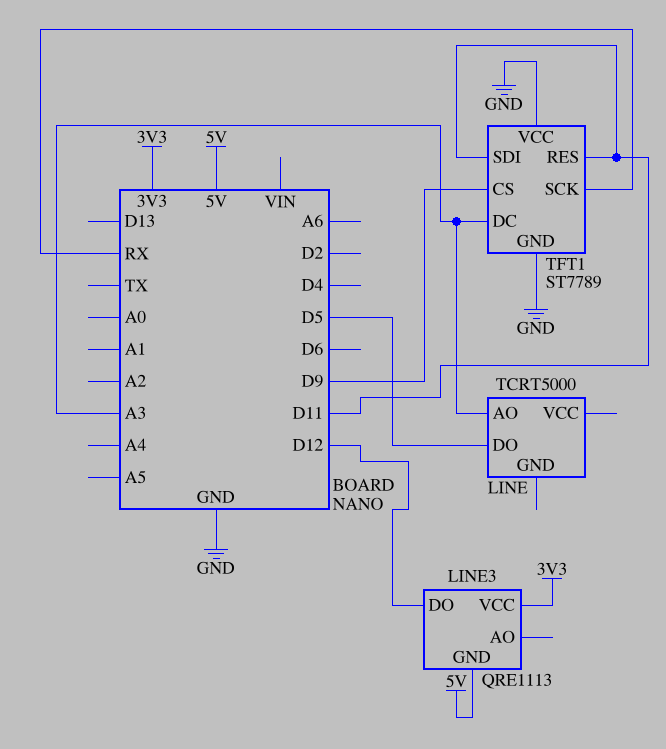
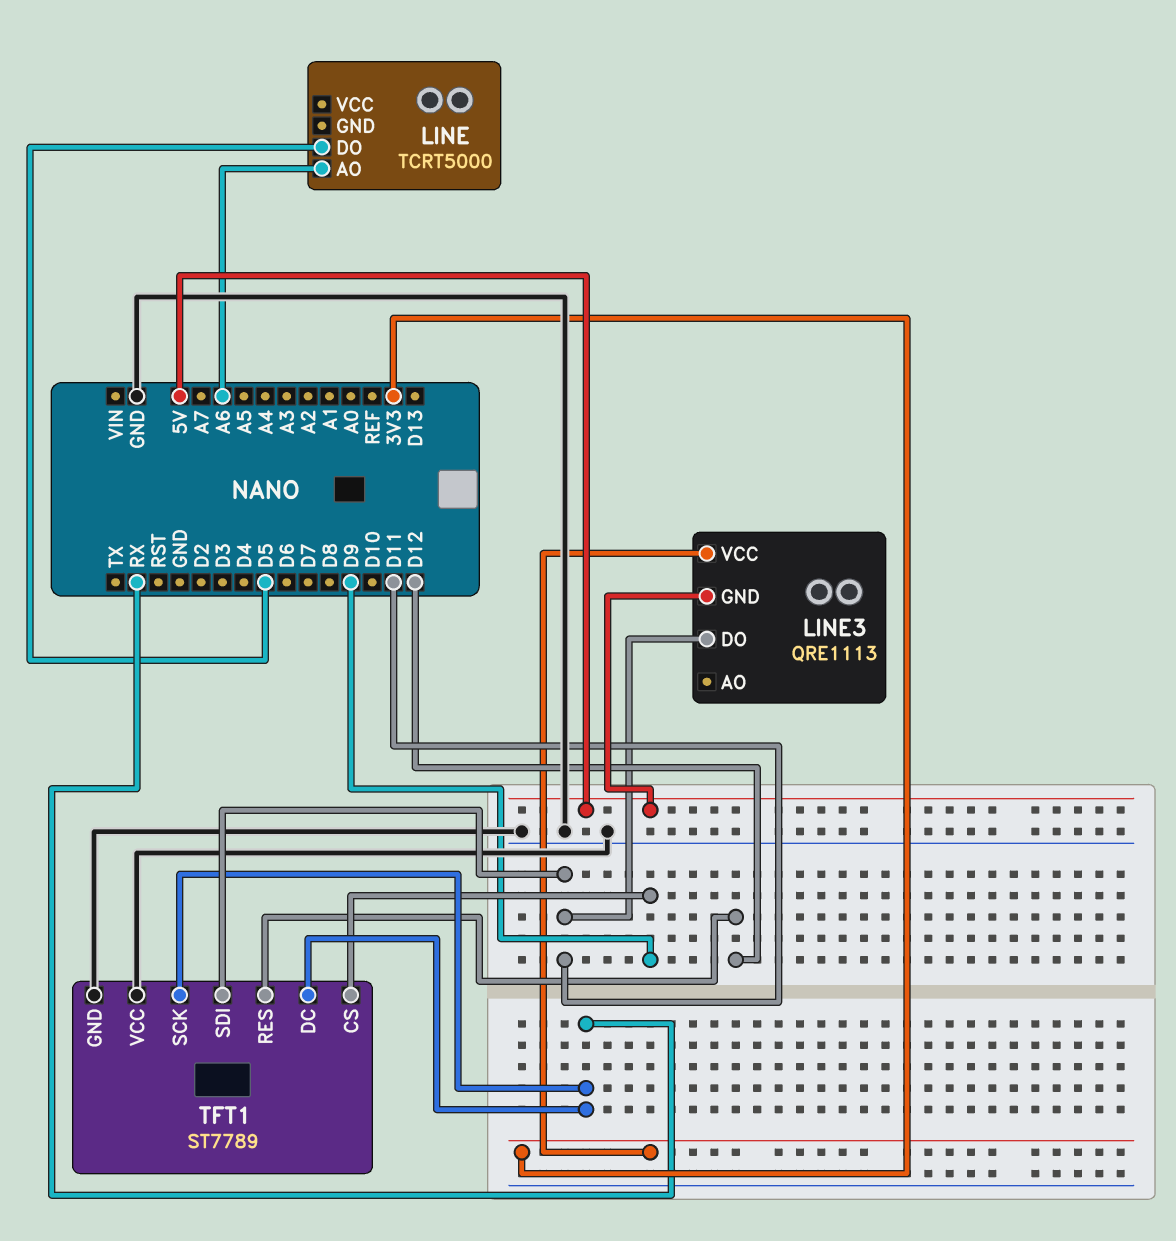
LINE pin AO: A3 -> A6
LINE3 pin DO: D12 -> D11
TFT1 pin DC: A3 -> RX
TFT1 pin RES: D11 -> D12

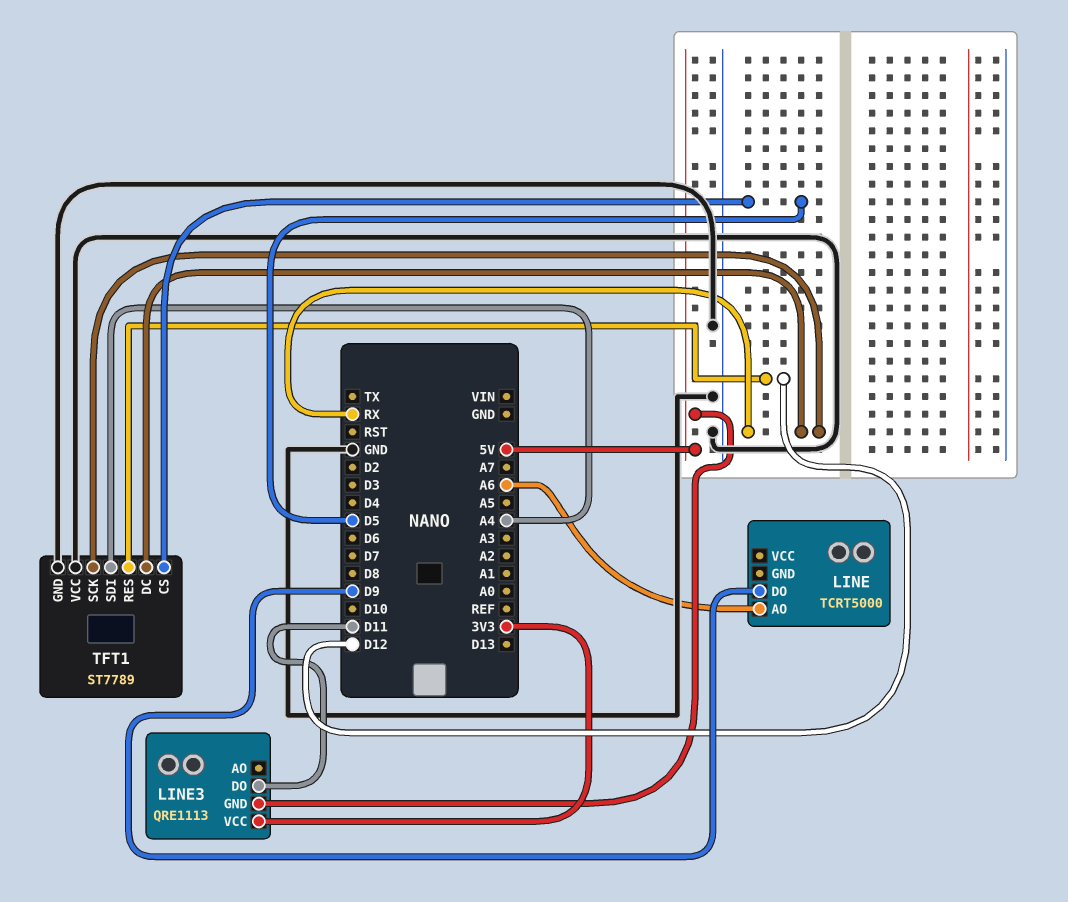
LINE pin DO: D5 -> D9
TFT1 pin CS: D9 -> D5
TFT1 pin SDI: D11 -> A4

